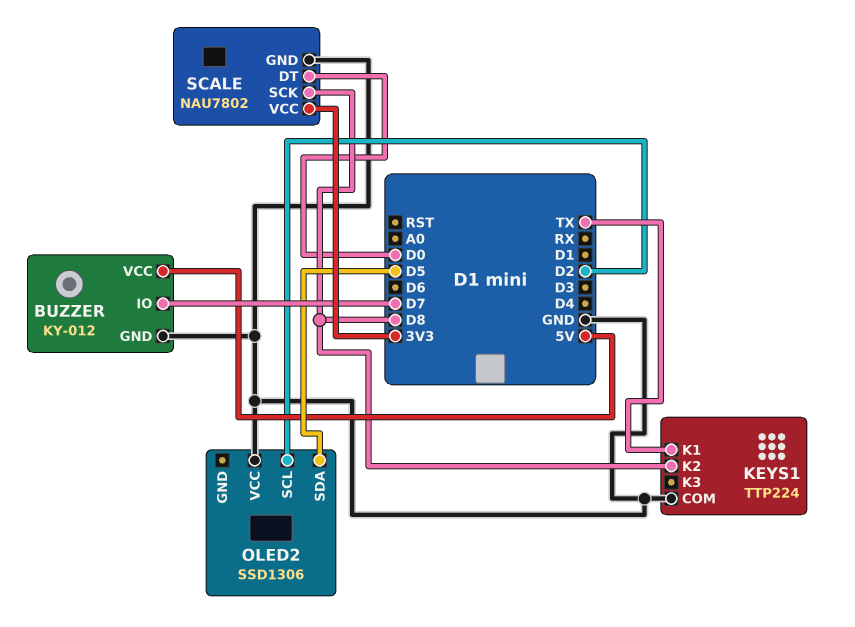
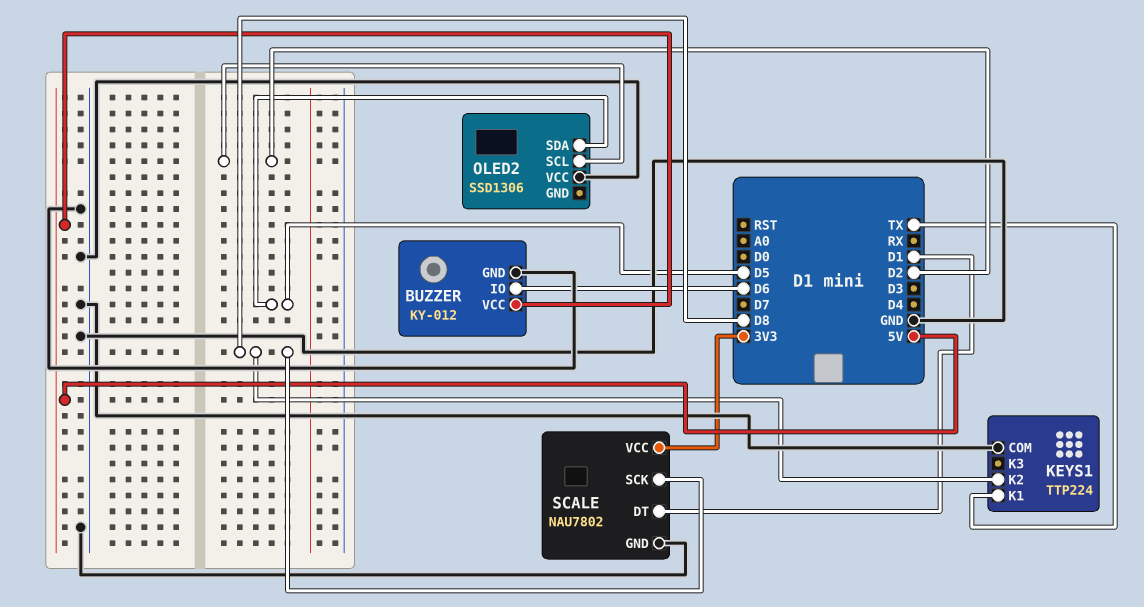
BUZZER pin IO: D7 -> D6
SCALE pin DT: D0 -> D1

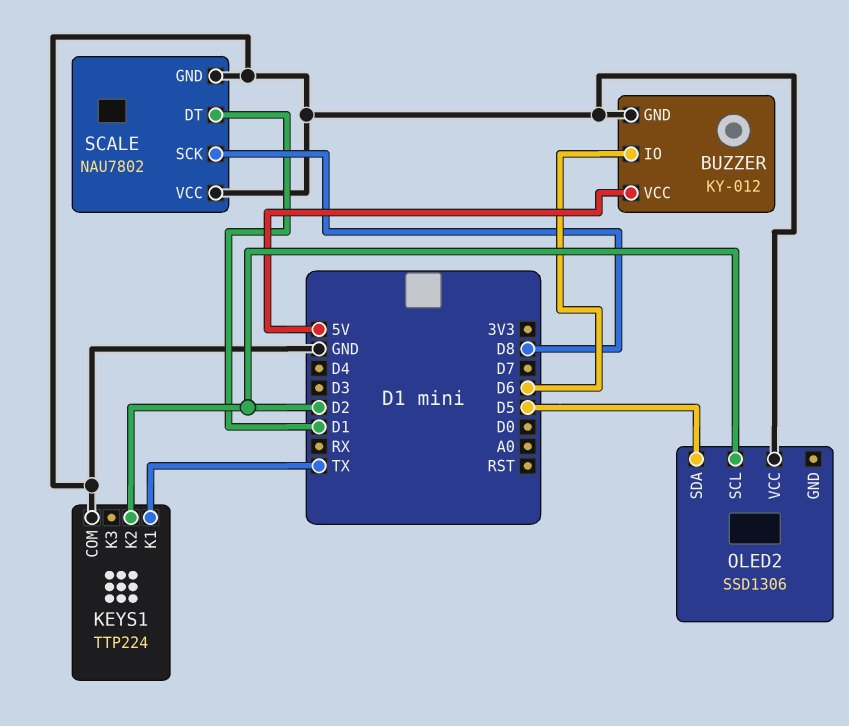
KEYS1 pin K2: D8 -> D2
SCALE pin VCC: 3V3 -> GND

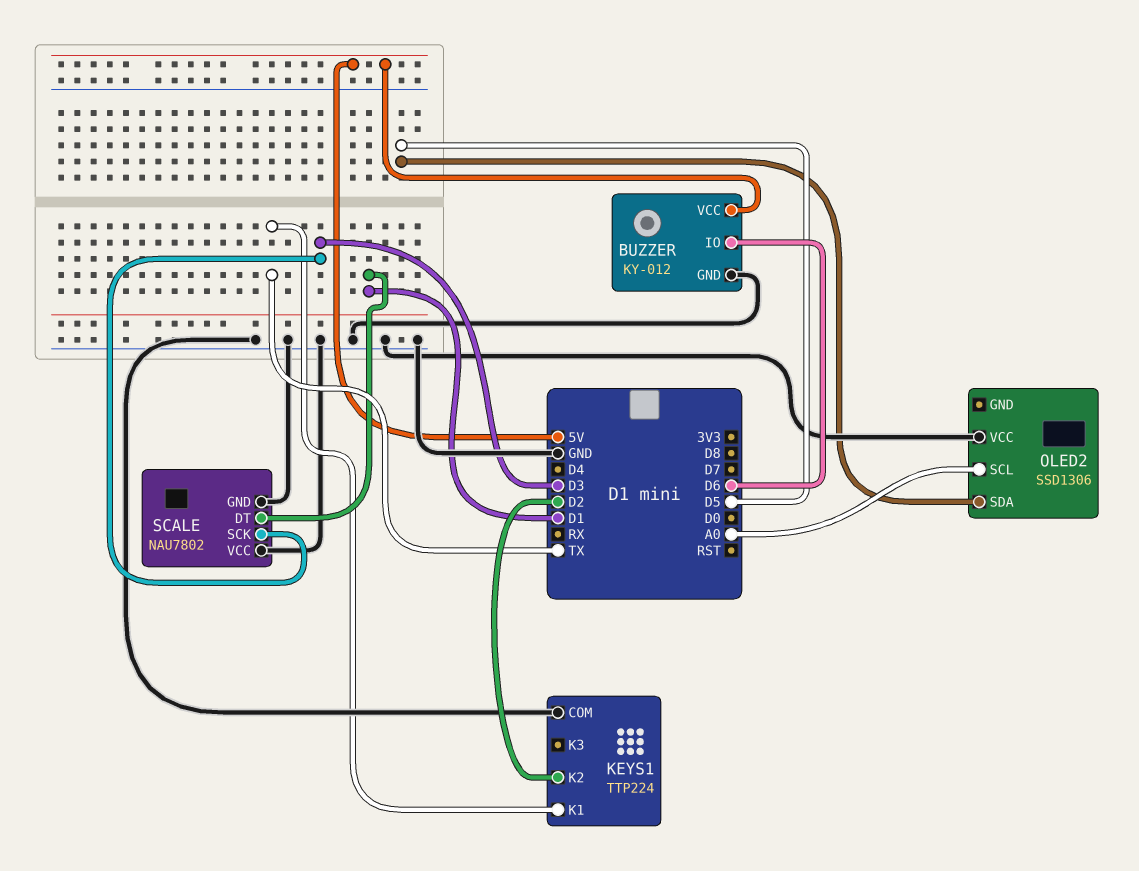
OLED2 pin SCL: D2 -> A0
SCALE pin SCK: D8 -> D3

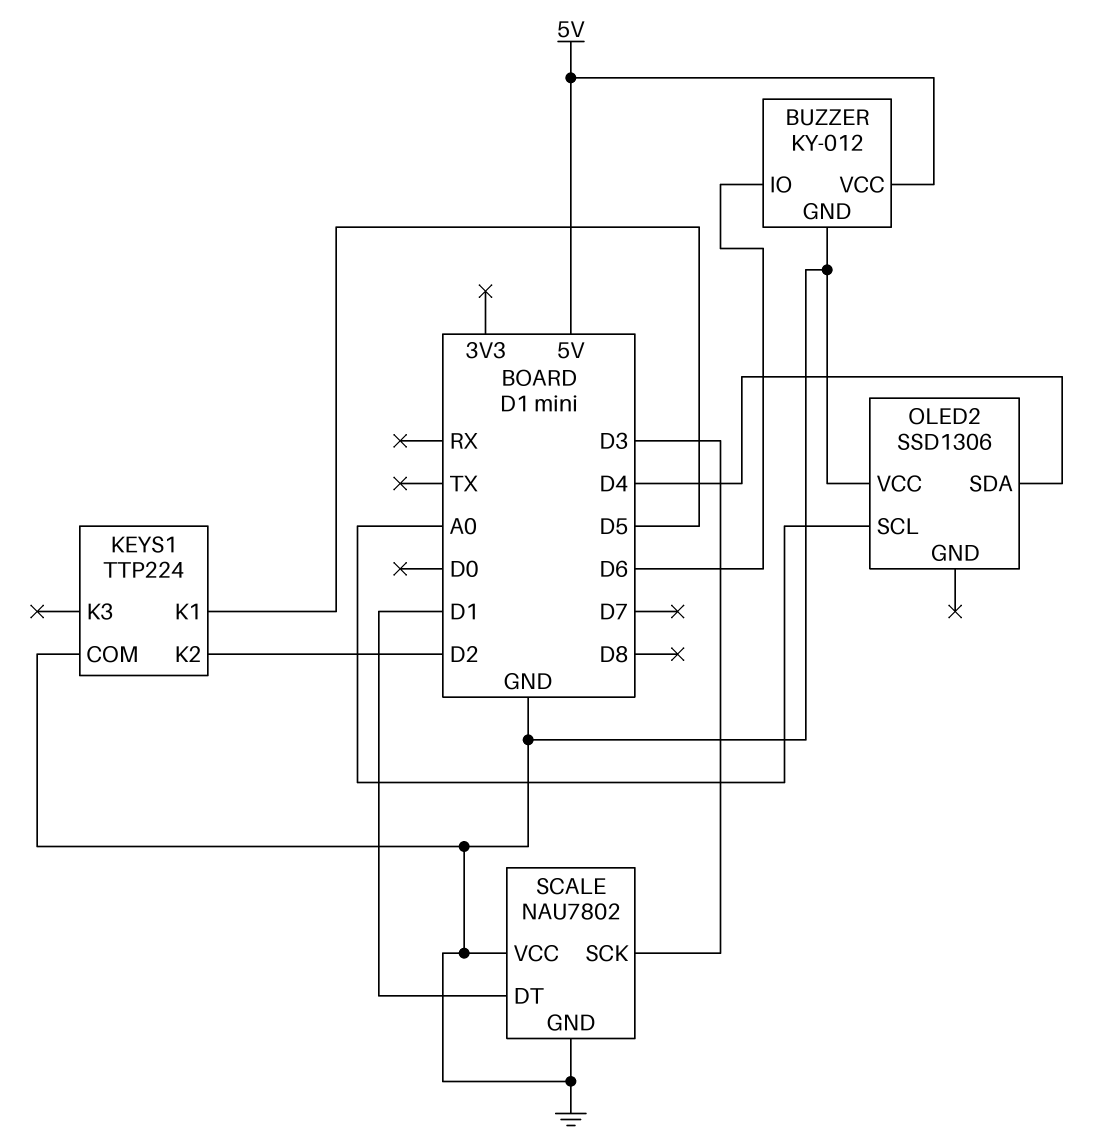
KEYS1 pin K1: TX -> D5
OLED2 pin SDA: D5 -> D4

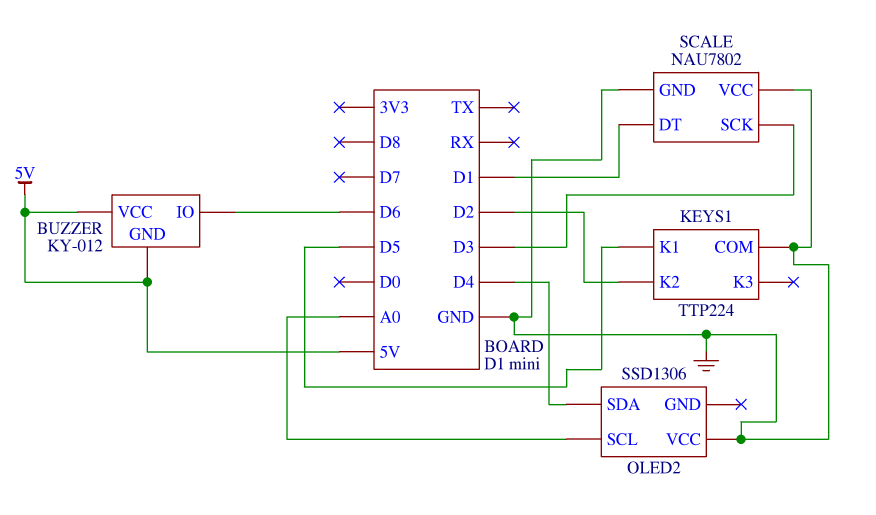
BUZZER pin GND: GND -> 5V

